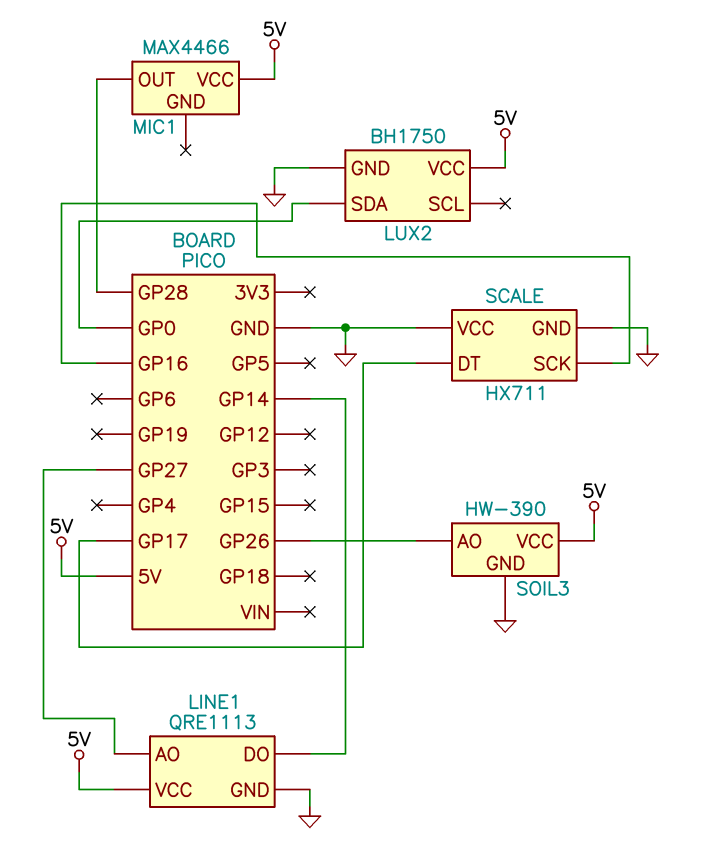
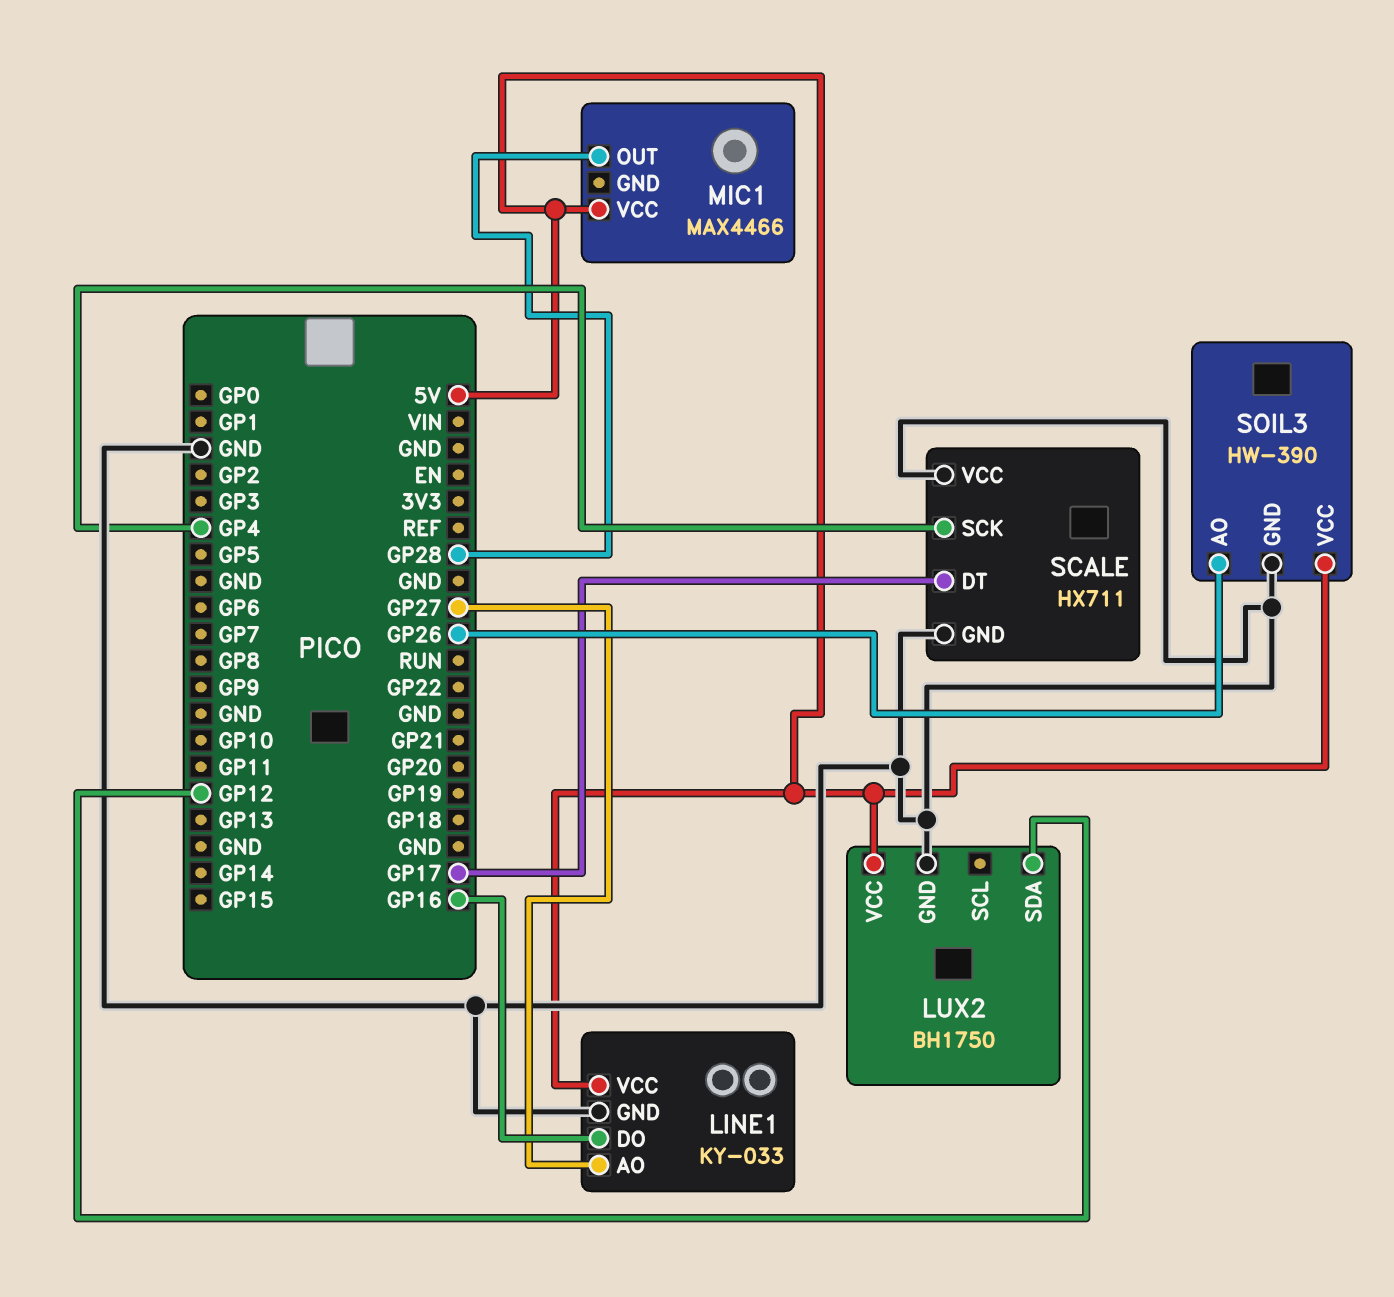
LINE1: QRE1113 -> KY-033
LINE1 pin DO: GP14 -> GP16
LUX2 pin SDA: GP0 -> GP12
SCALE pin SCK: GP16 -> GP4

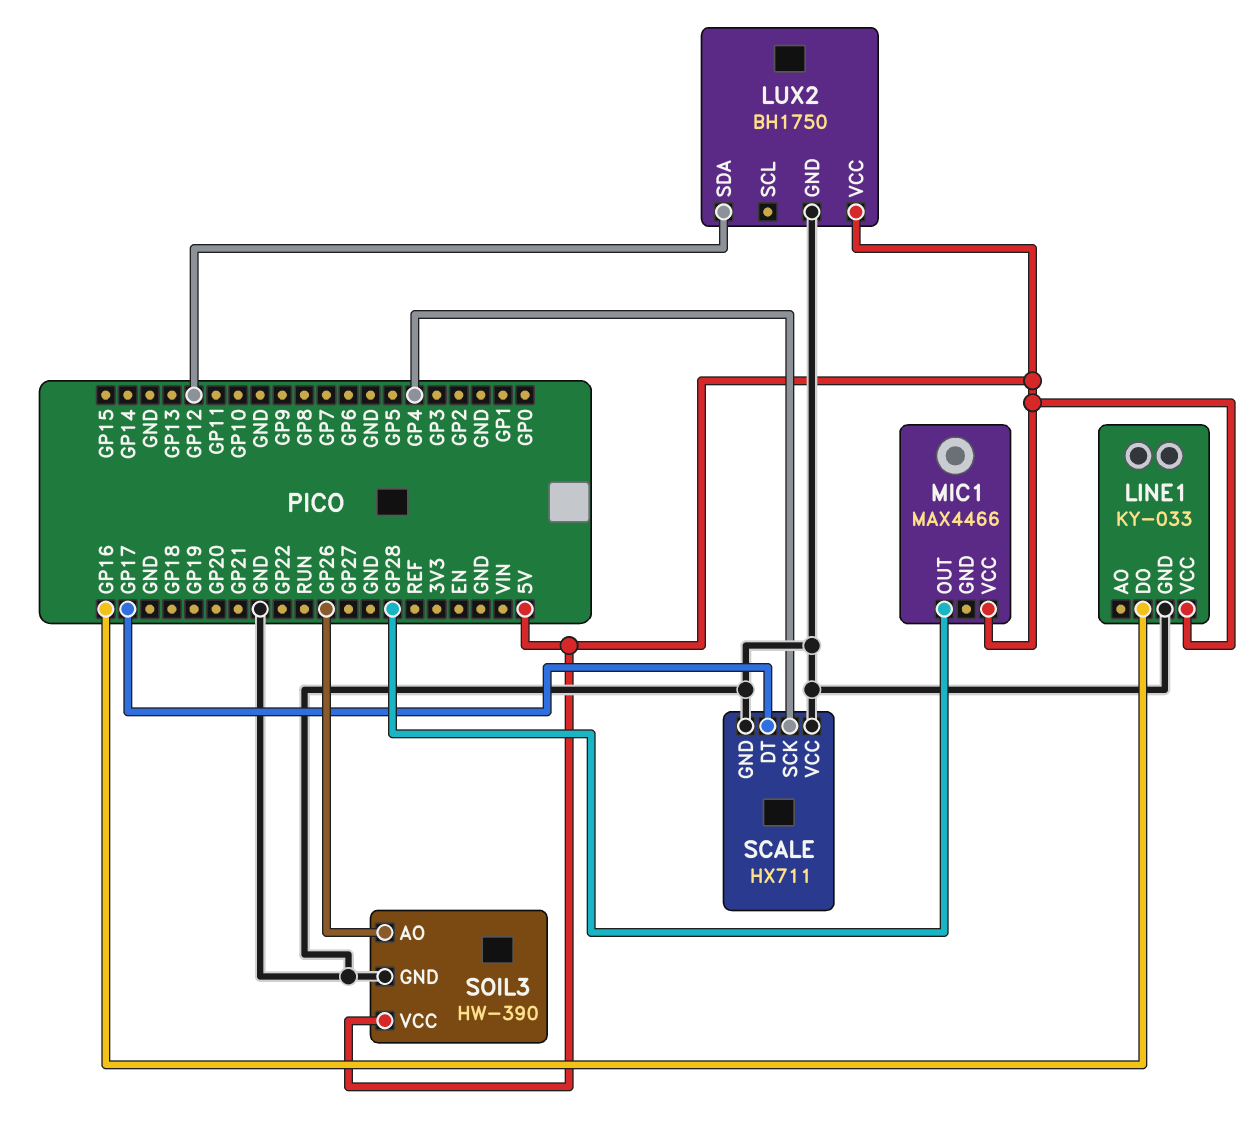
LINE1 pin AO: GP27 -> none

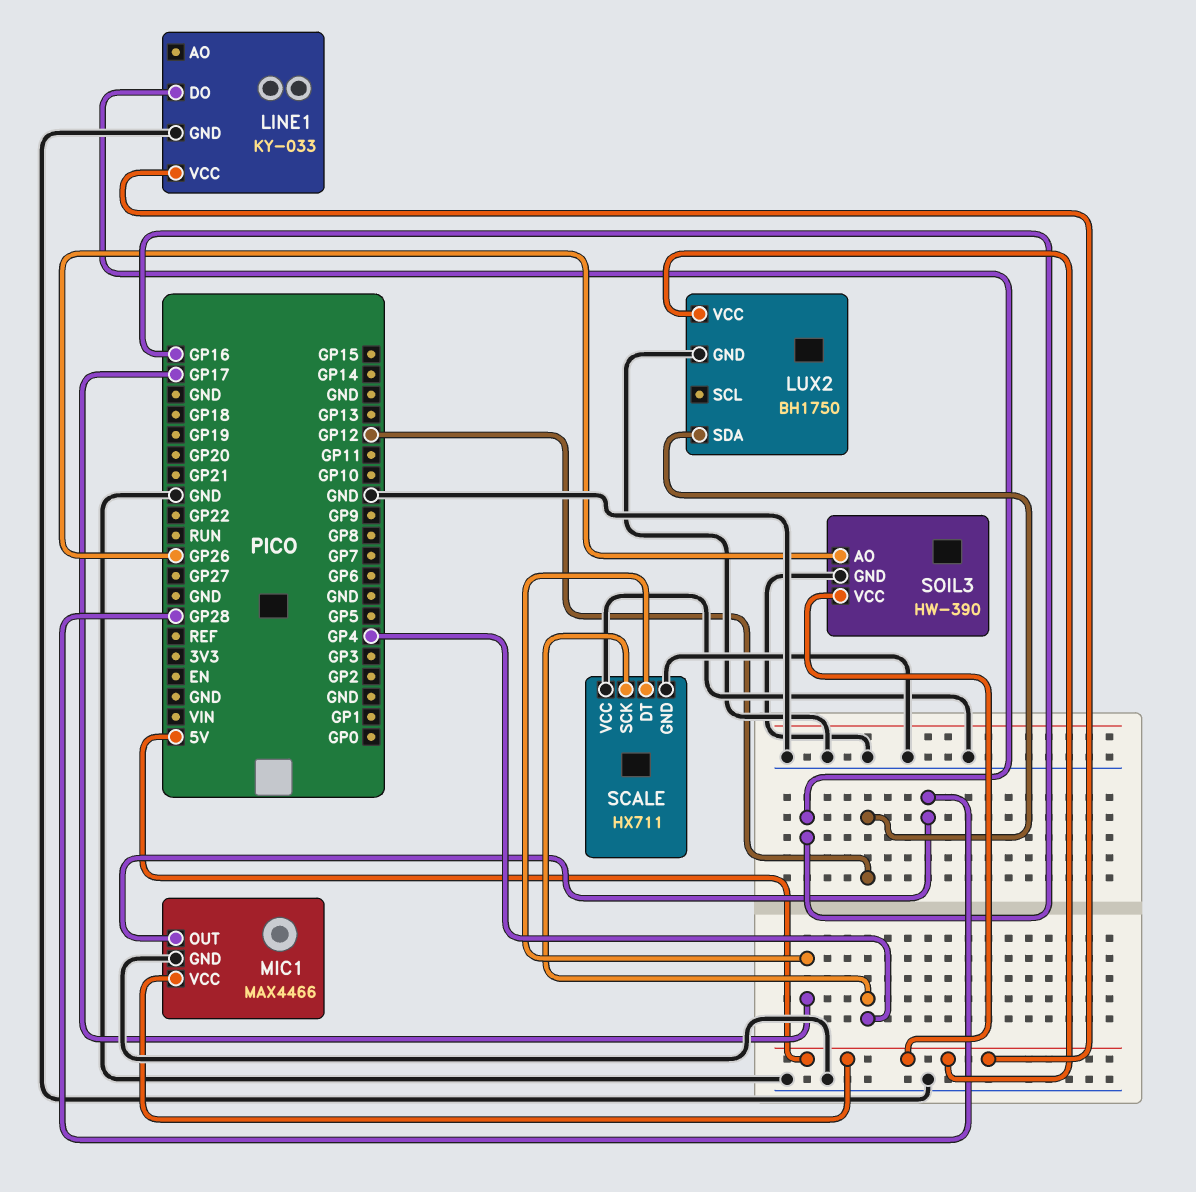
MIC1 pin GND: none -> GND

